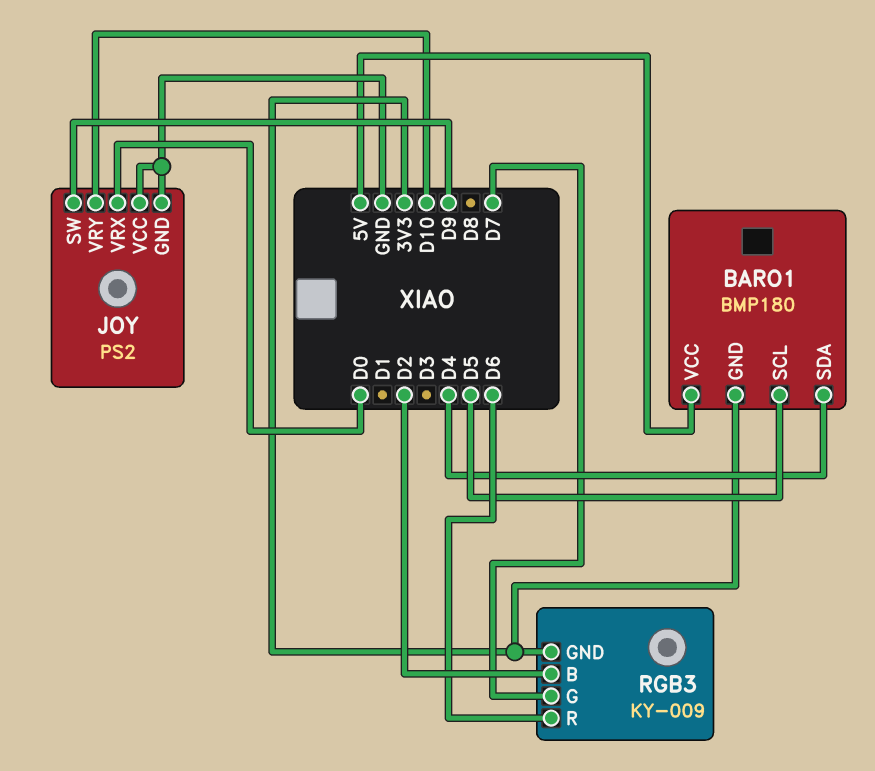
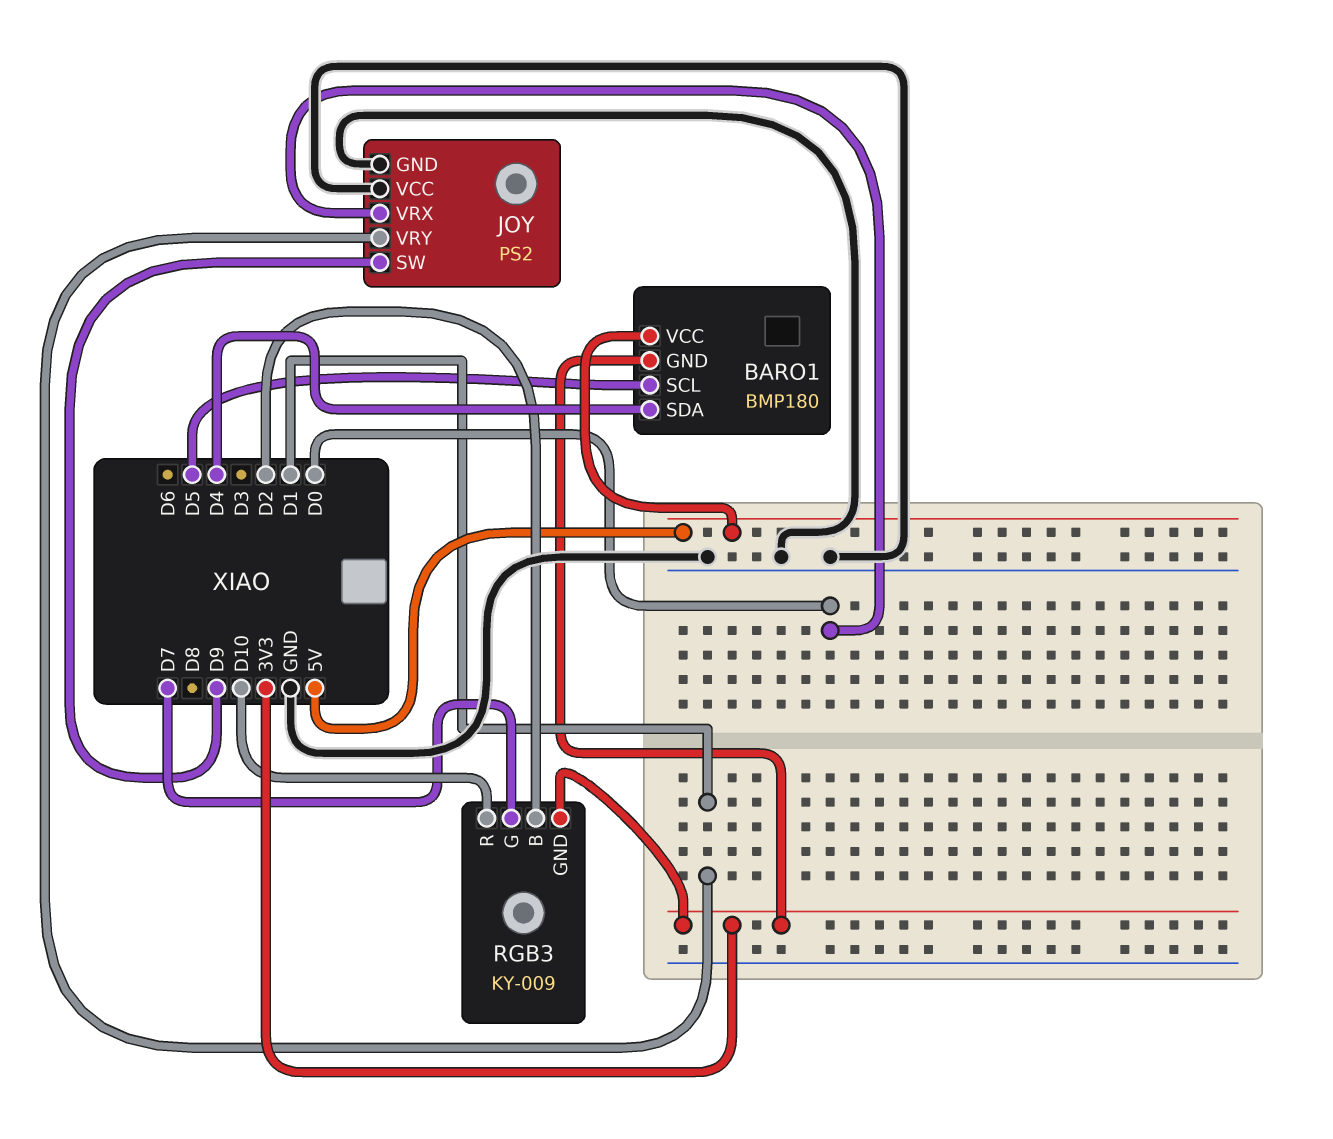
JOY pin VRY: D10 -> D1
RGB3 pin R: D6 -> D10

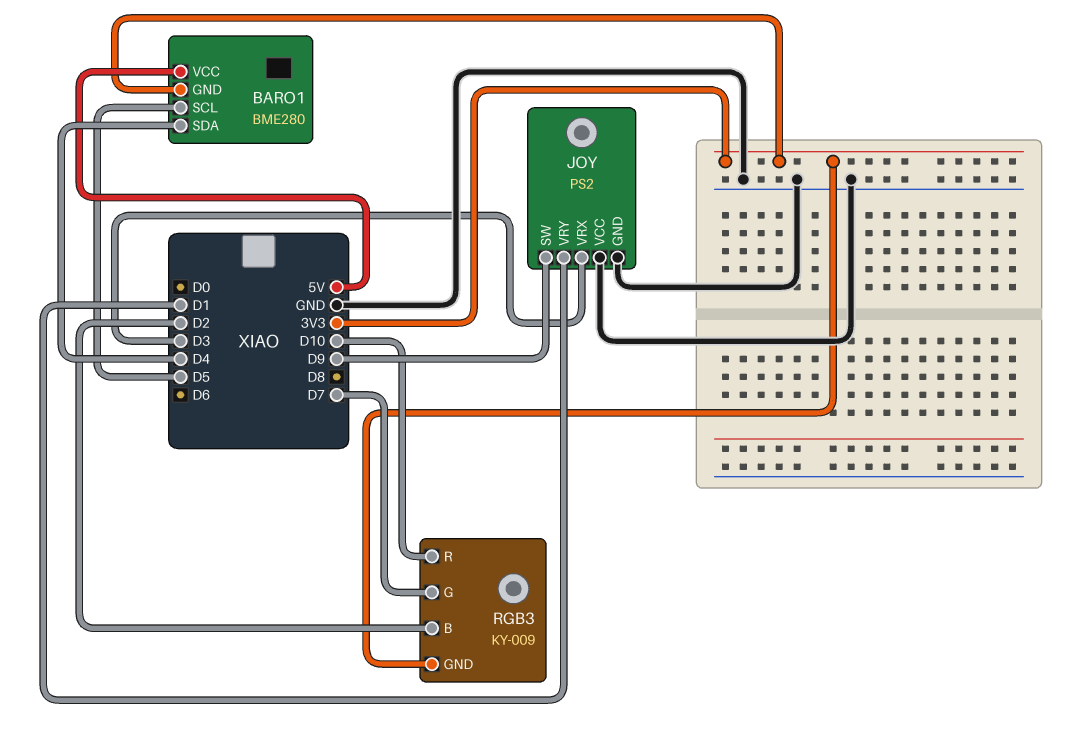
BARO1: BMP180 -> BME280
JOY pin VRX: D0 -> D3

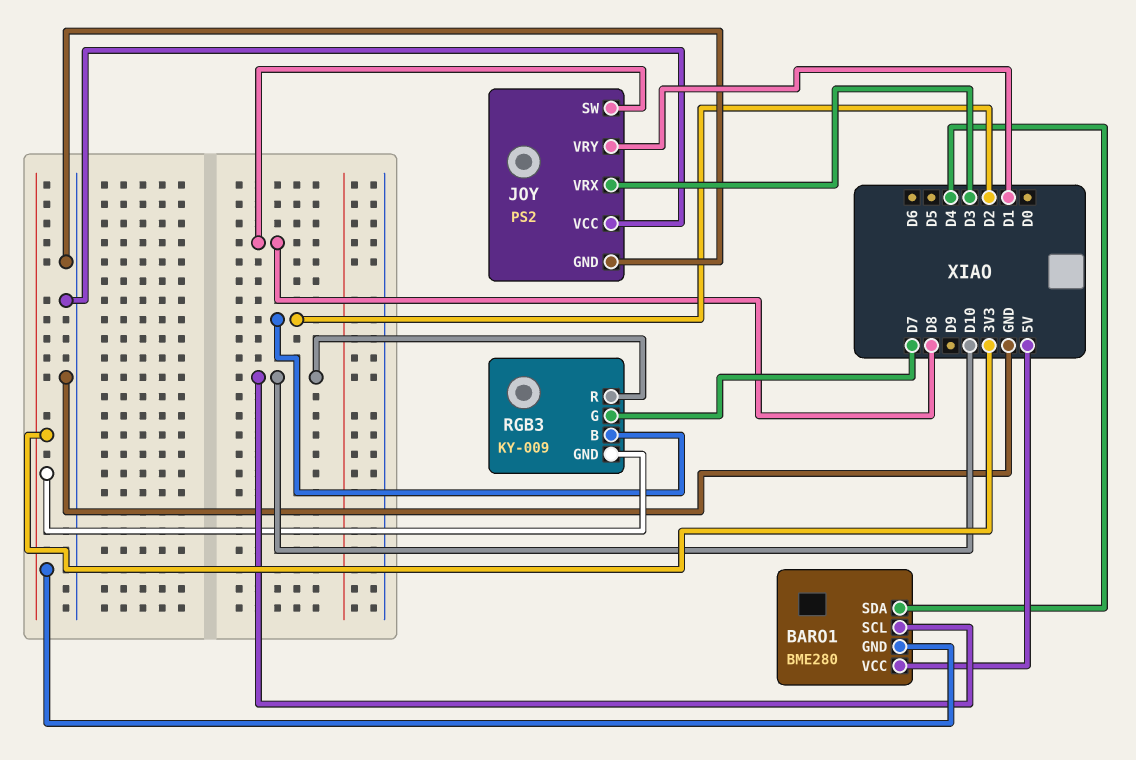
BARO1 pin SCL: D5 -> D10
JOY pin SW: D9 -> D8

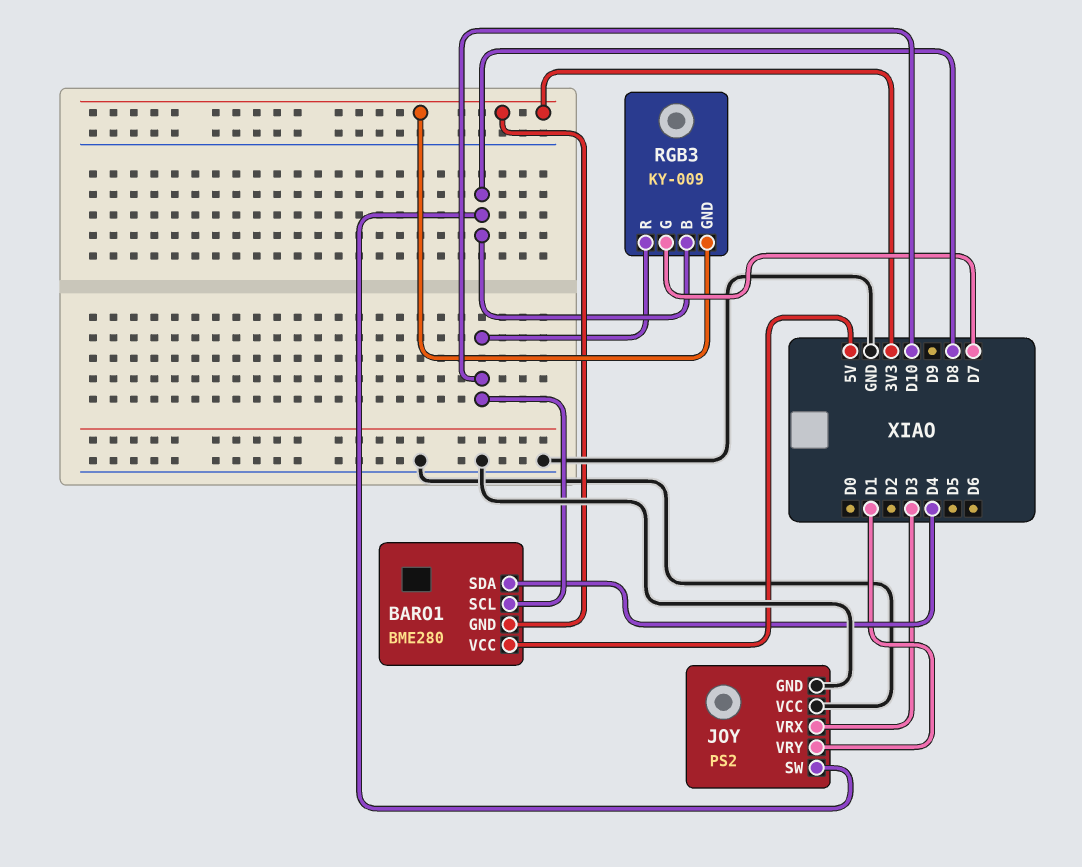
RGB3 pin B: D2 -> D8

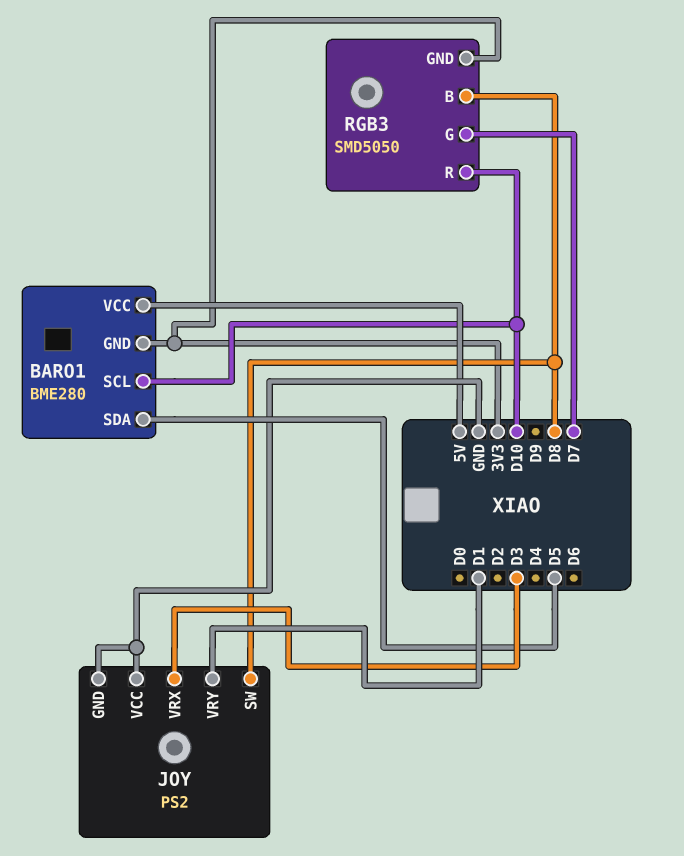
BARO1 pin SDA: D4 -> D5
RGB3: KY-009 -> SMD5050

